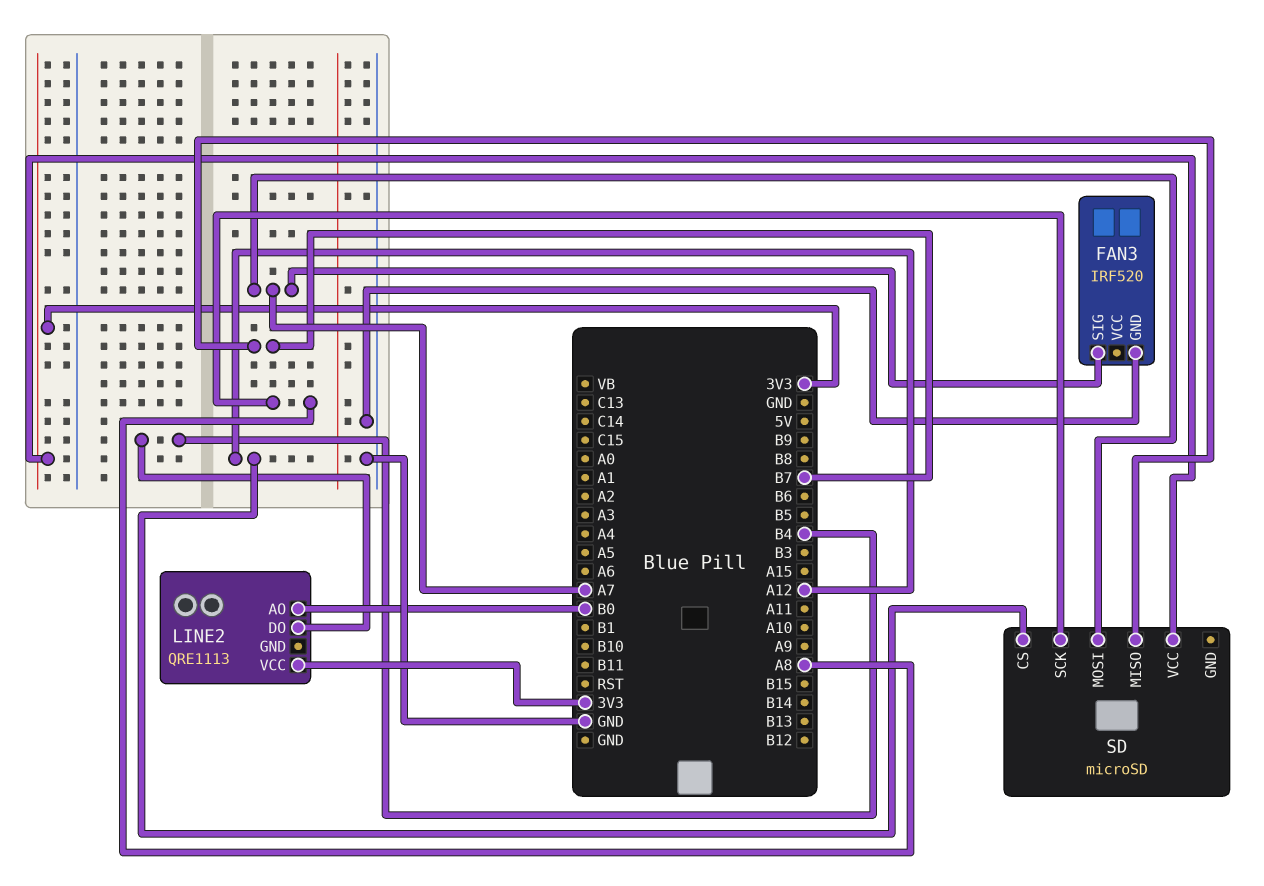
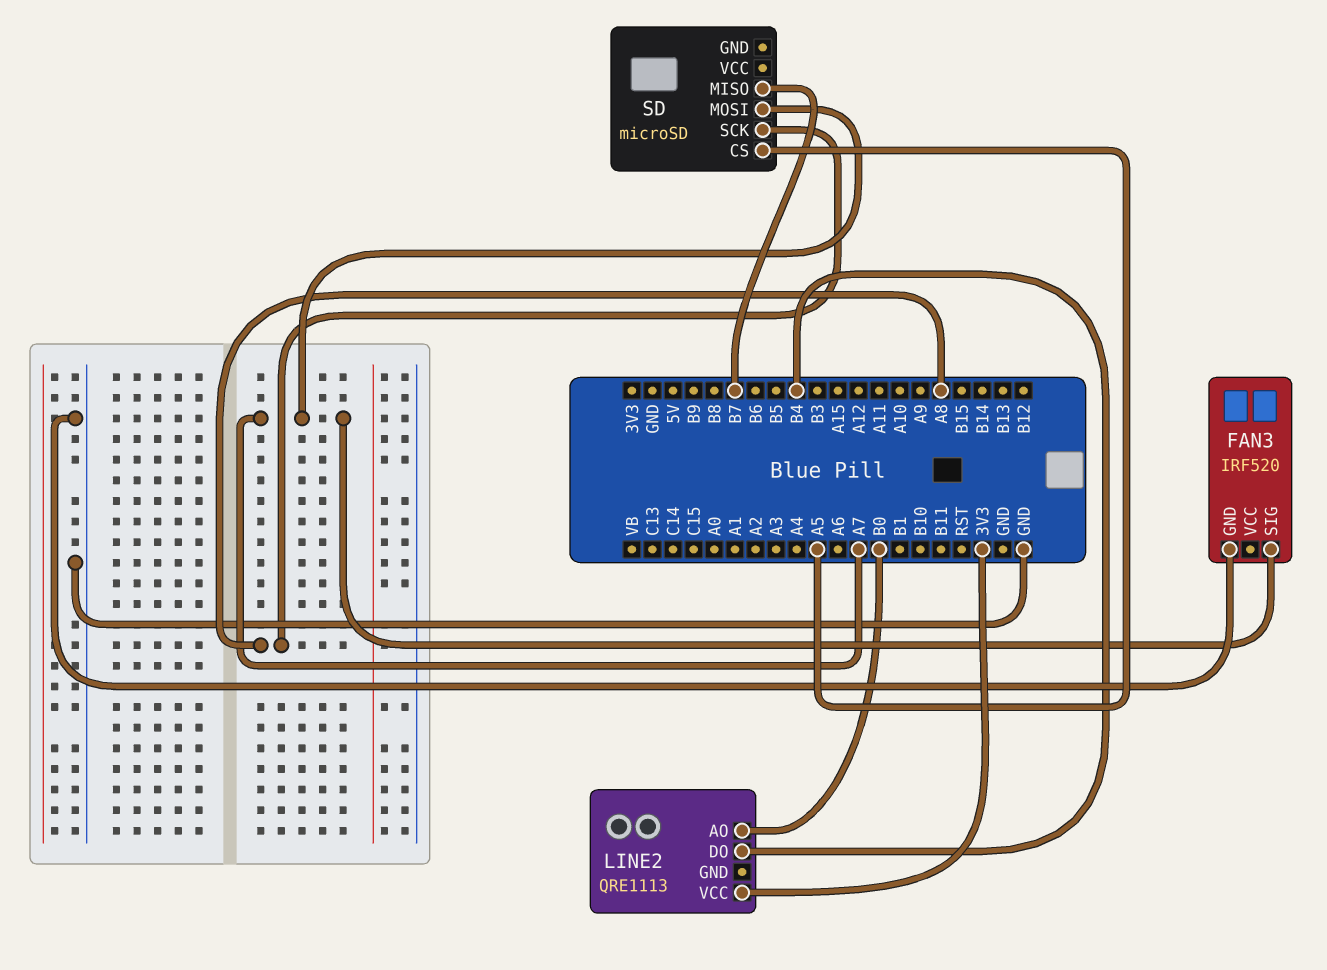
SD pin CS: A12 -> A5
SD pin VCC: 3V3 -> none

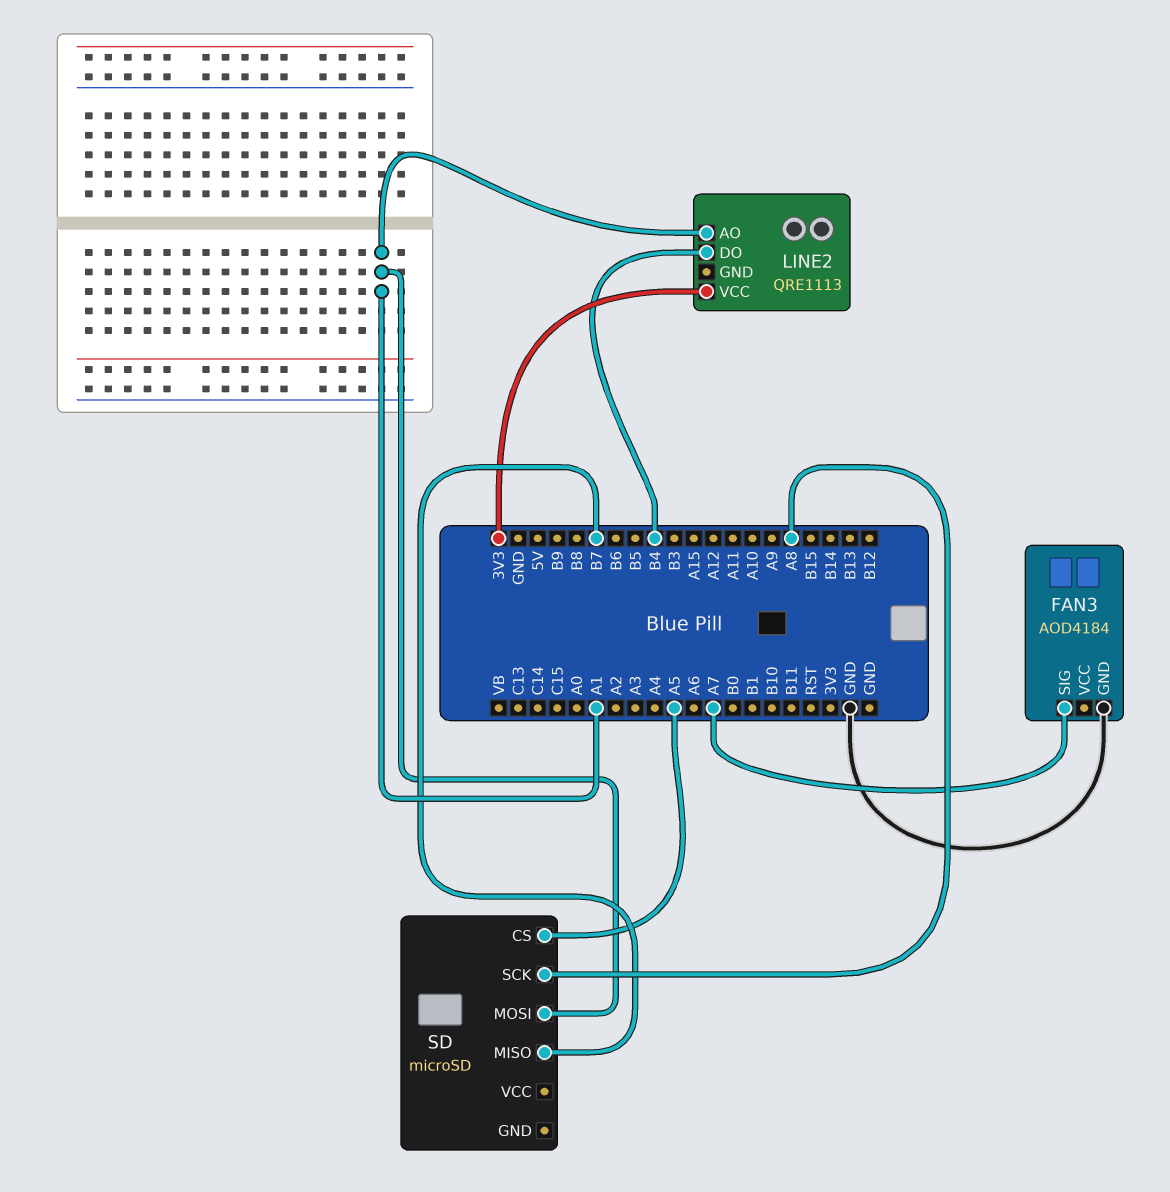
FAN3: IRF520 -> AOD4184
LINE2 pin AO: B0 -> A1
SD pin MOSI: A7 -> A1

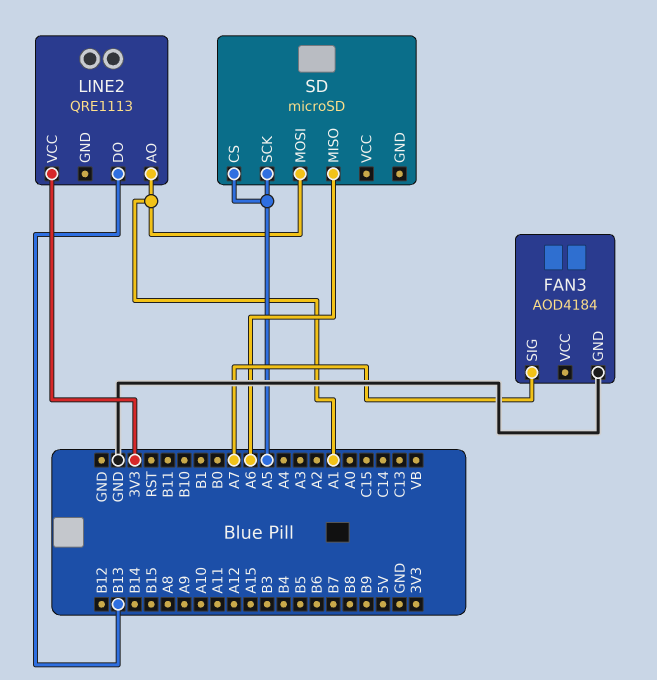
LINE2 pin DO: B4 -> B13
SD pin MISO: B7 -> A6
SD pin SCK: A8 -> A5

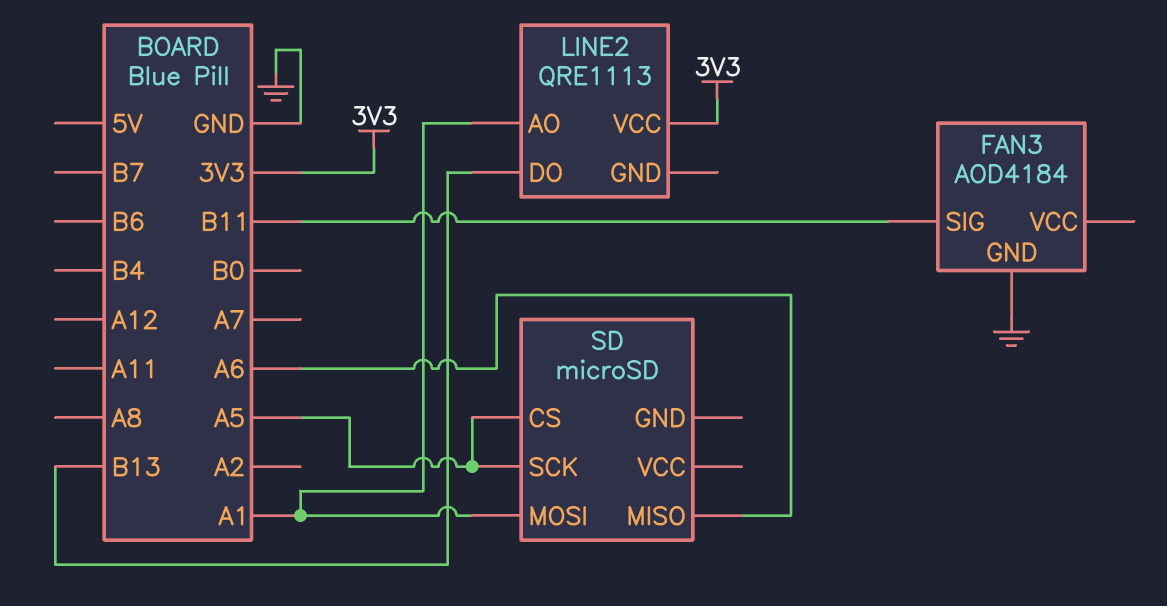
FAN3 pin SIG: A7 -> B11

